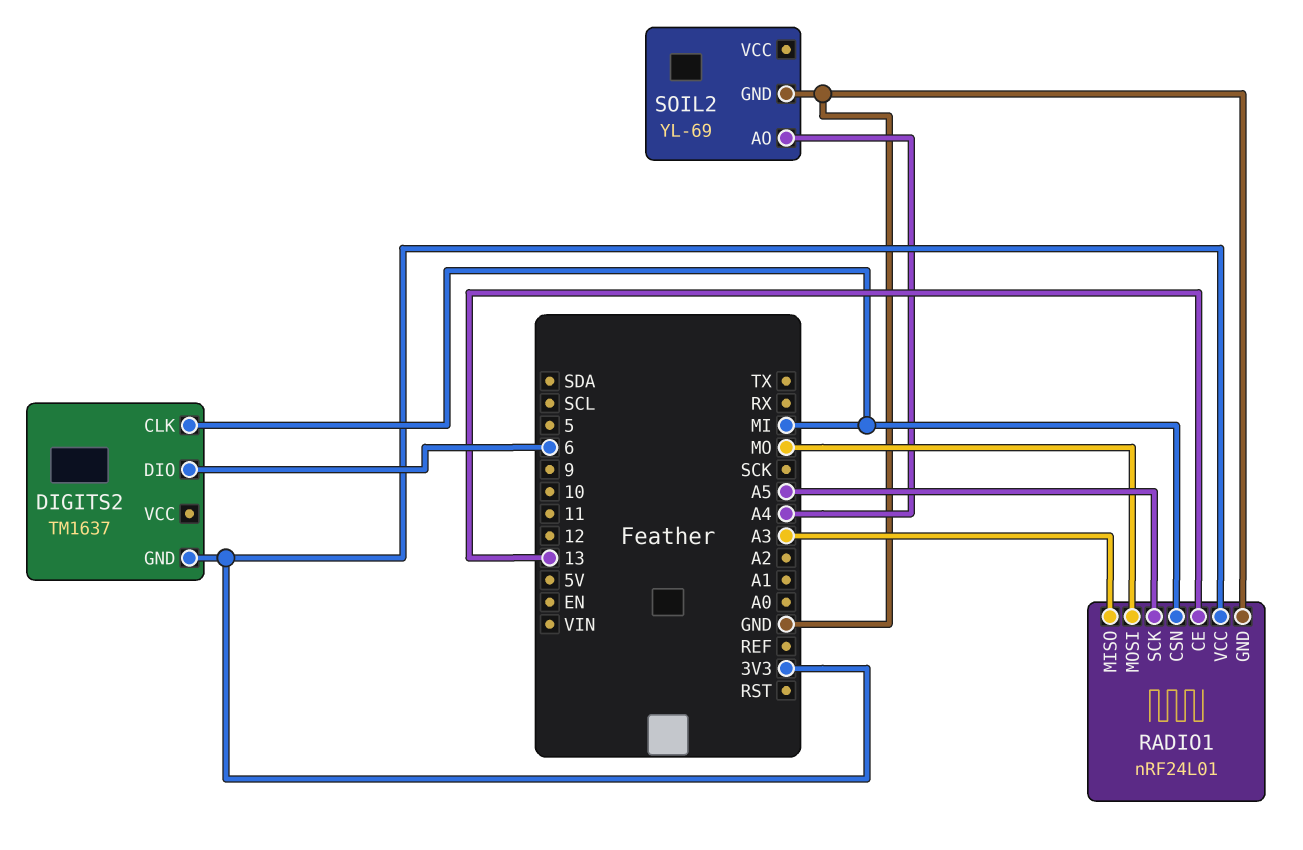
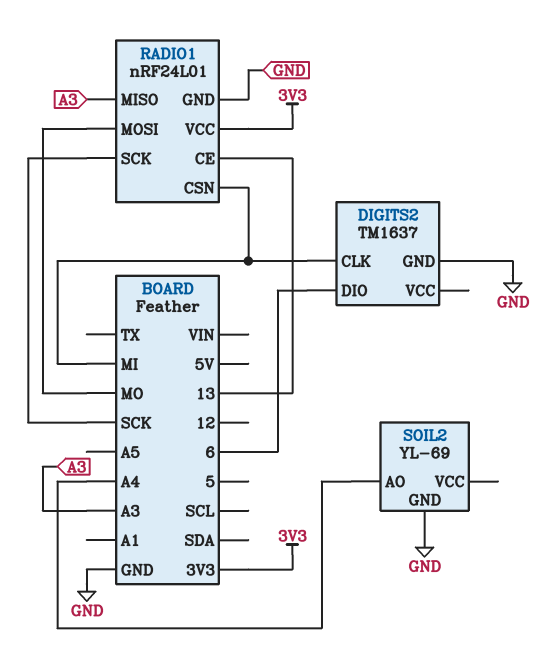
DIGITS2 pin GND: 3V3 -> GND
RADIO1 pin SCK: A5 -> SCK

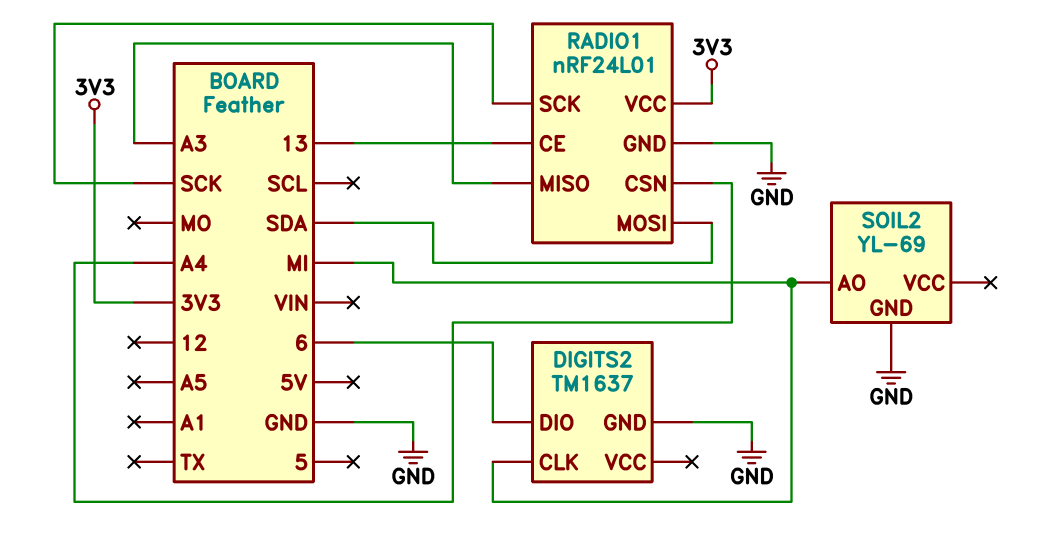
RADIO1 pin CSN: MI -> A4
RADIO1 pin MOSI: MO -> SDA
SOIL2 pin AO: A4 -> MI

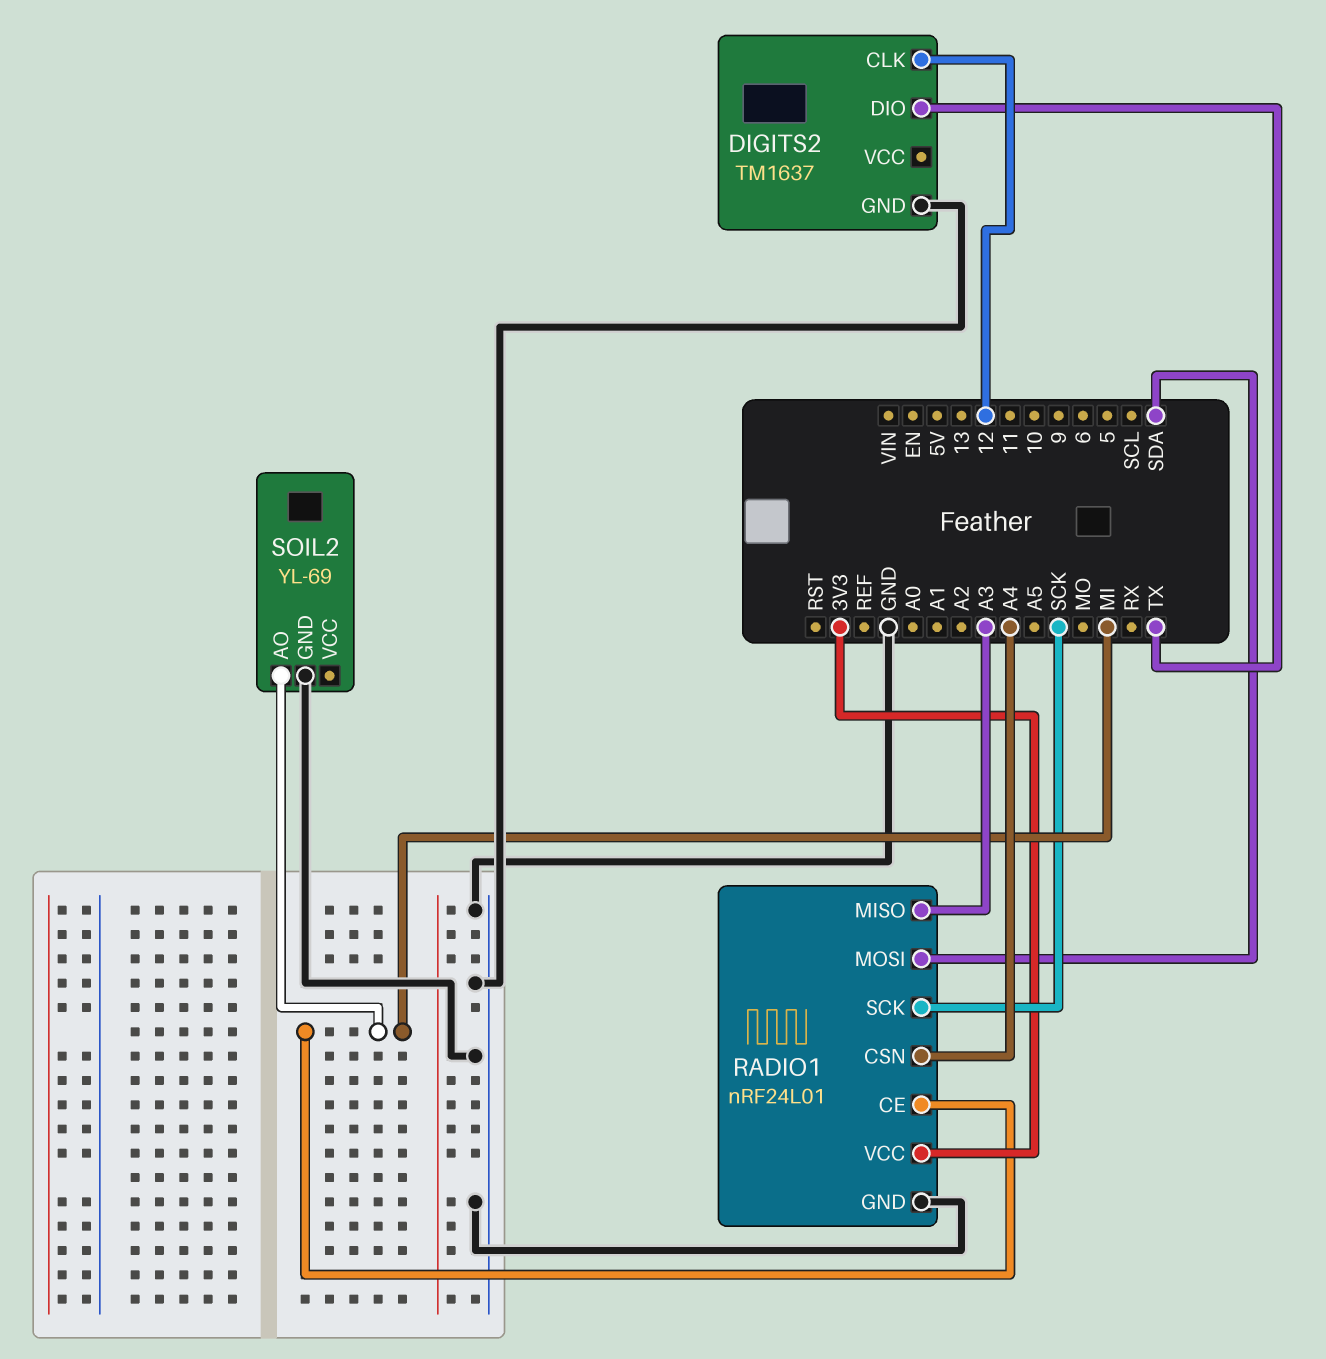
DIGITS2 pin CLK: MI -> 12
DIGITS2 pin DIO: 6 -> TX
RADIO1 pin CE: 13 -> MI

